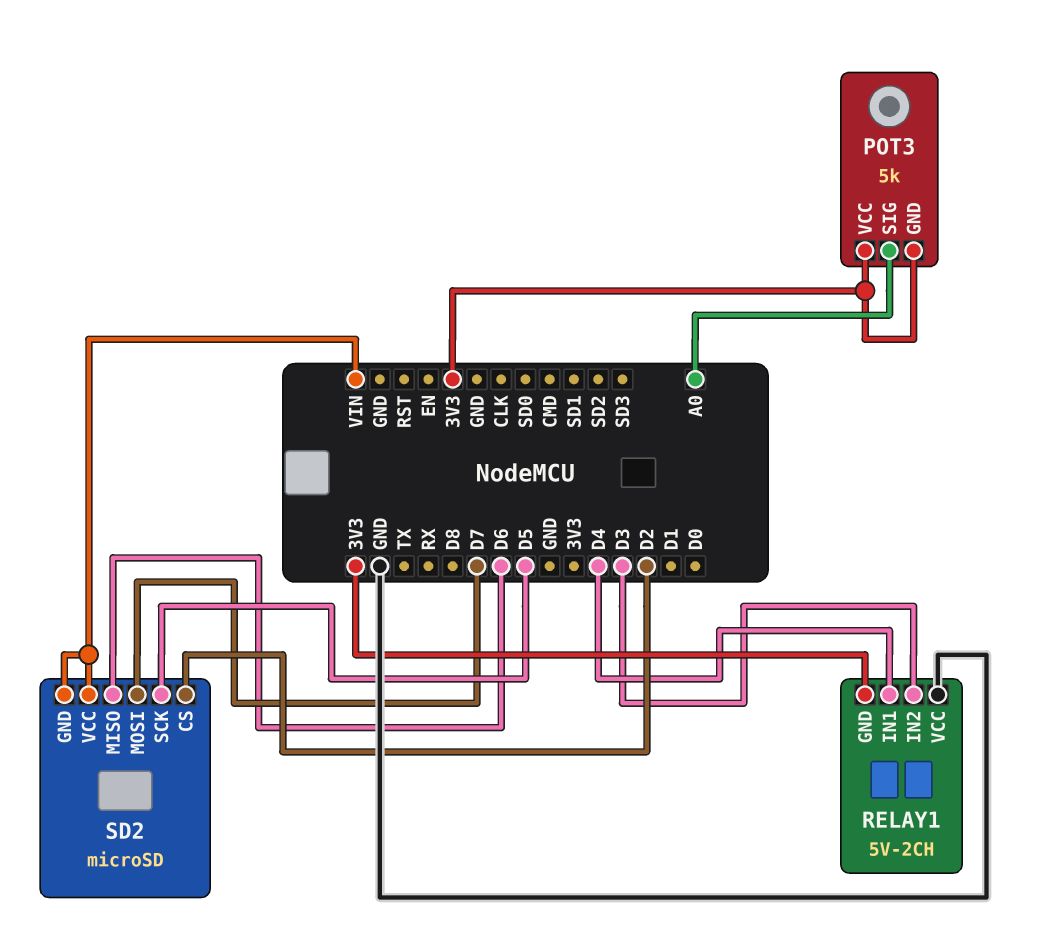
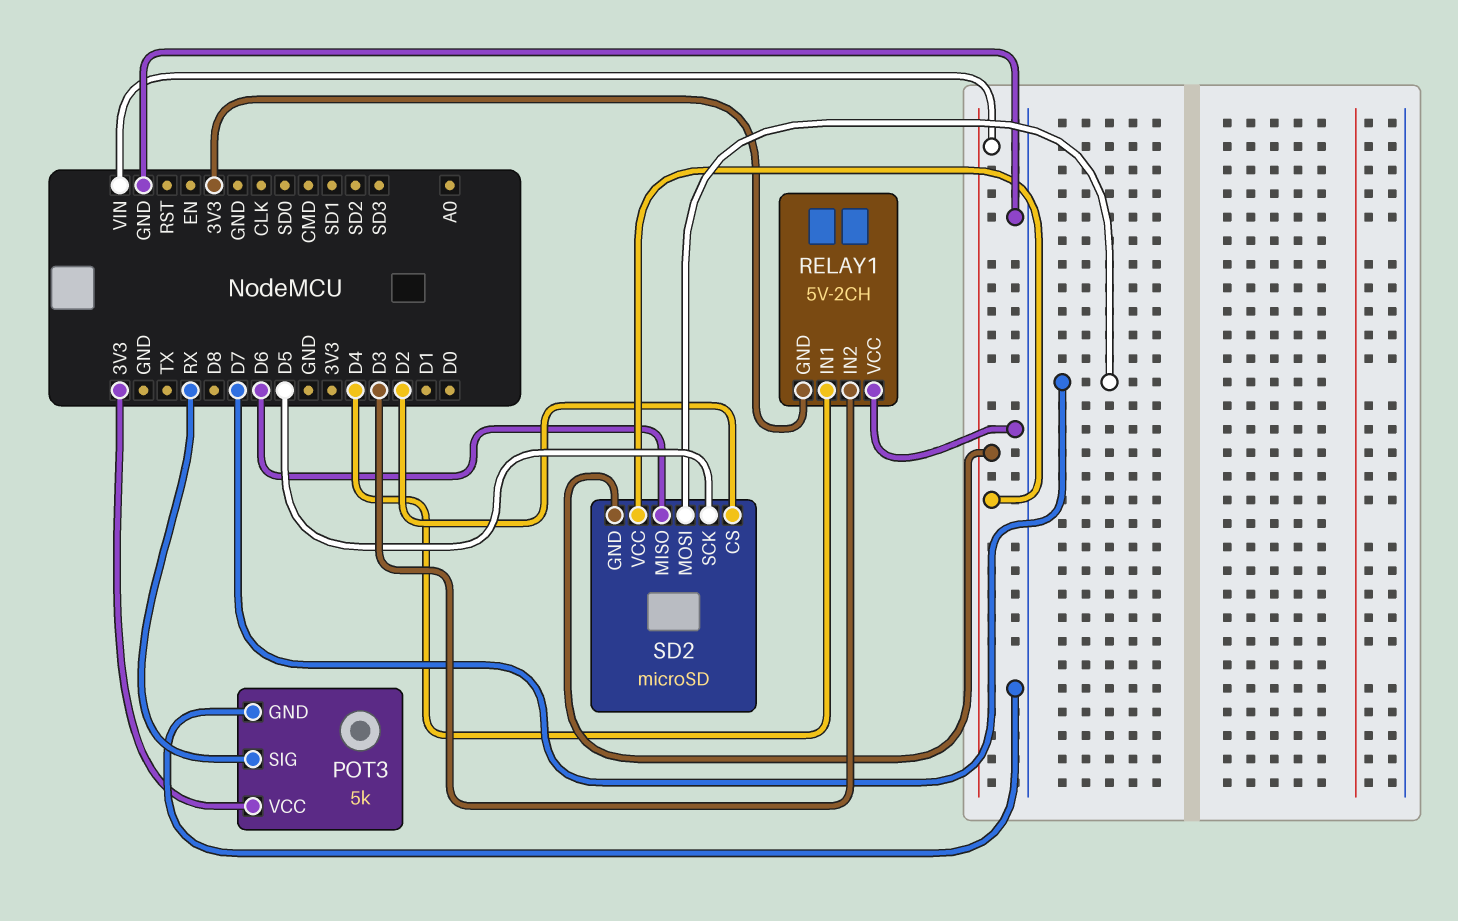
POT3 pin GND: 3V3 -> GND
POT3 pin SIG: A0 -> RX

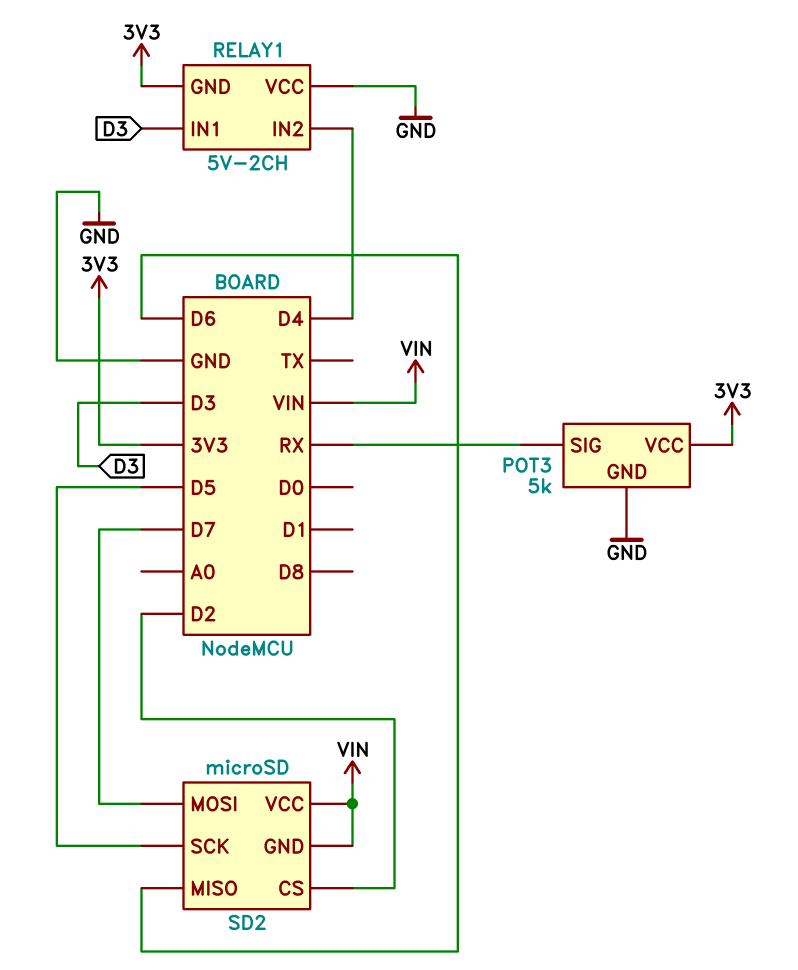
RELAY1 pin IN1: D4 -> D3
RELAY1 pin IN2: D3 -> D4

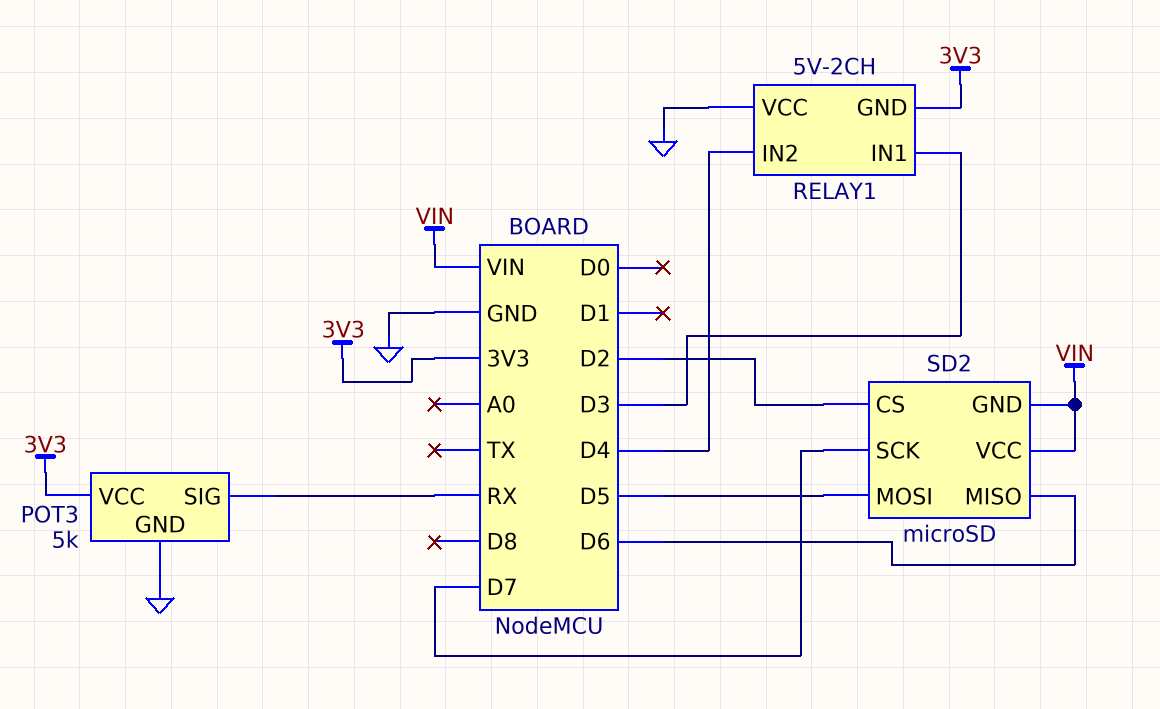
SD2 pin MOSI: D7 -> D5
SD2 pin SCK: D5 -> D7

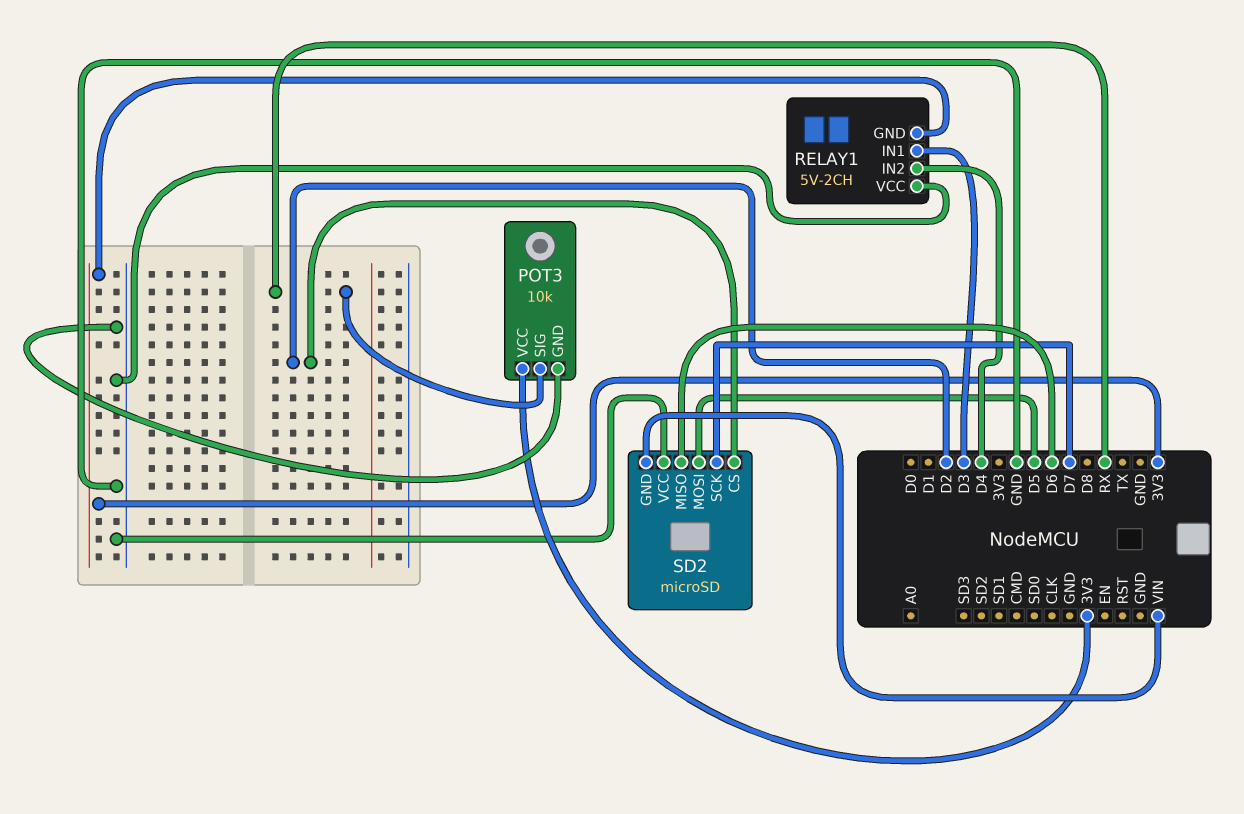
POT3: 5k -> 10k
SD2 pin VCC: VIN -> GND

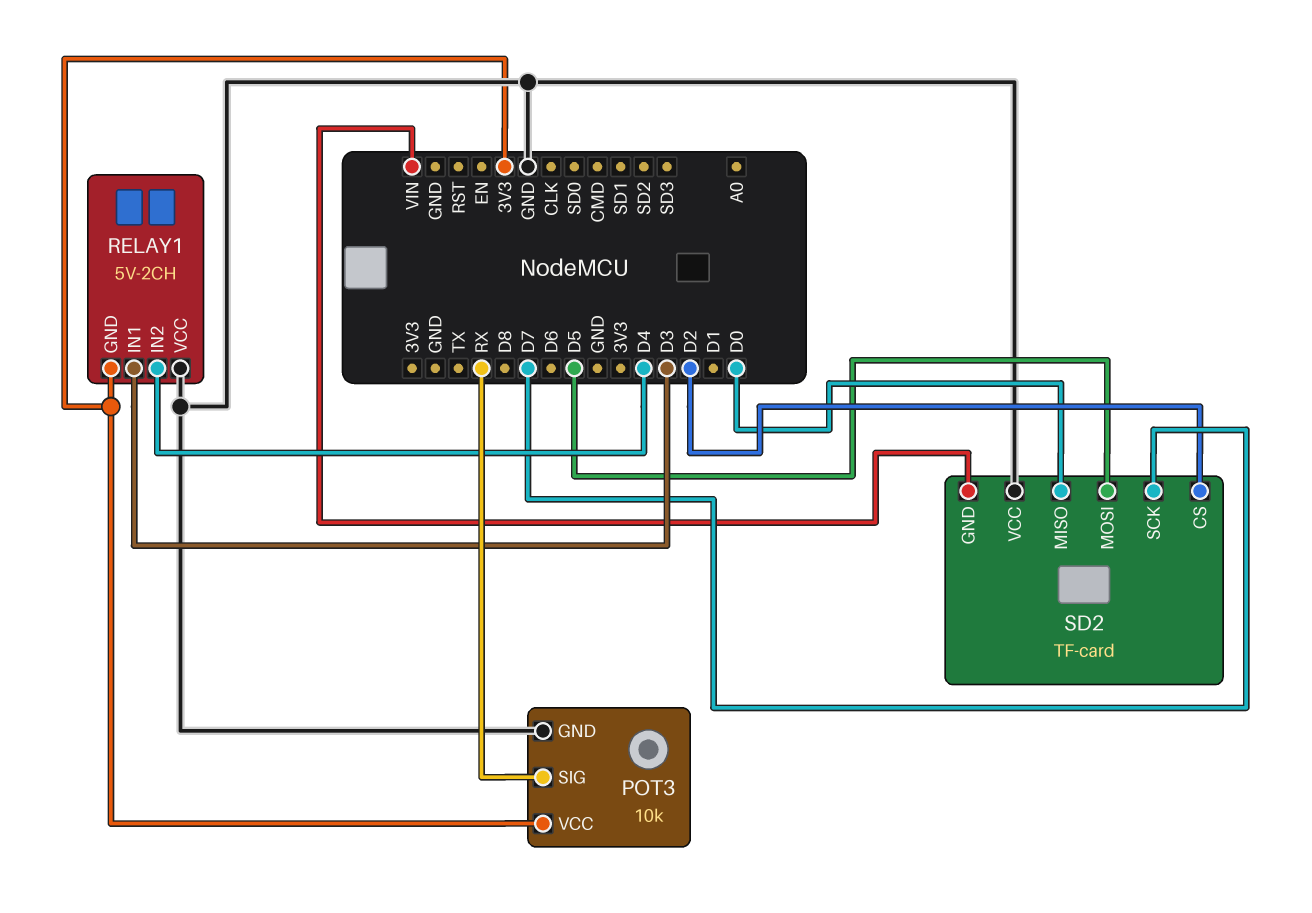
SD2: microSD -> TF-card
SD2 pin MISO: D6 -> D0

